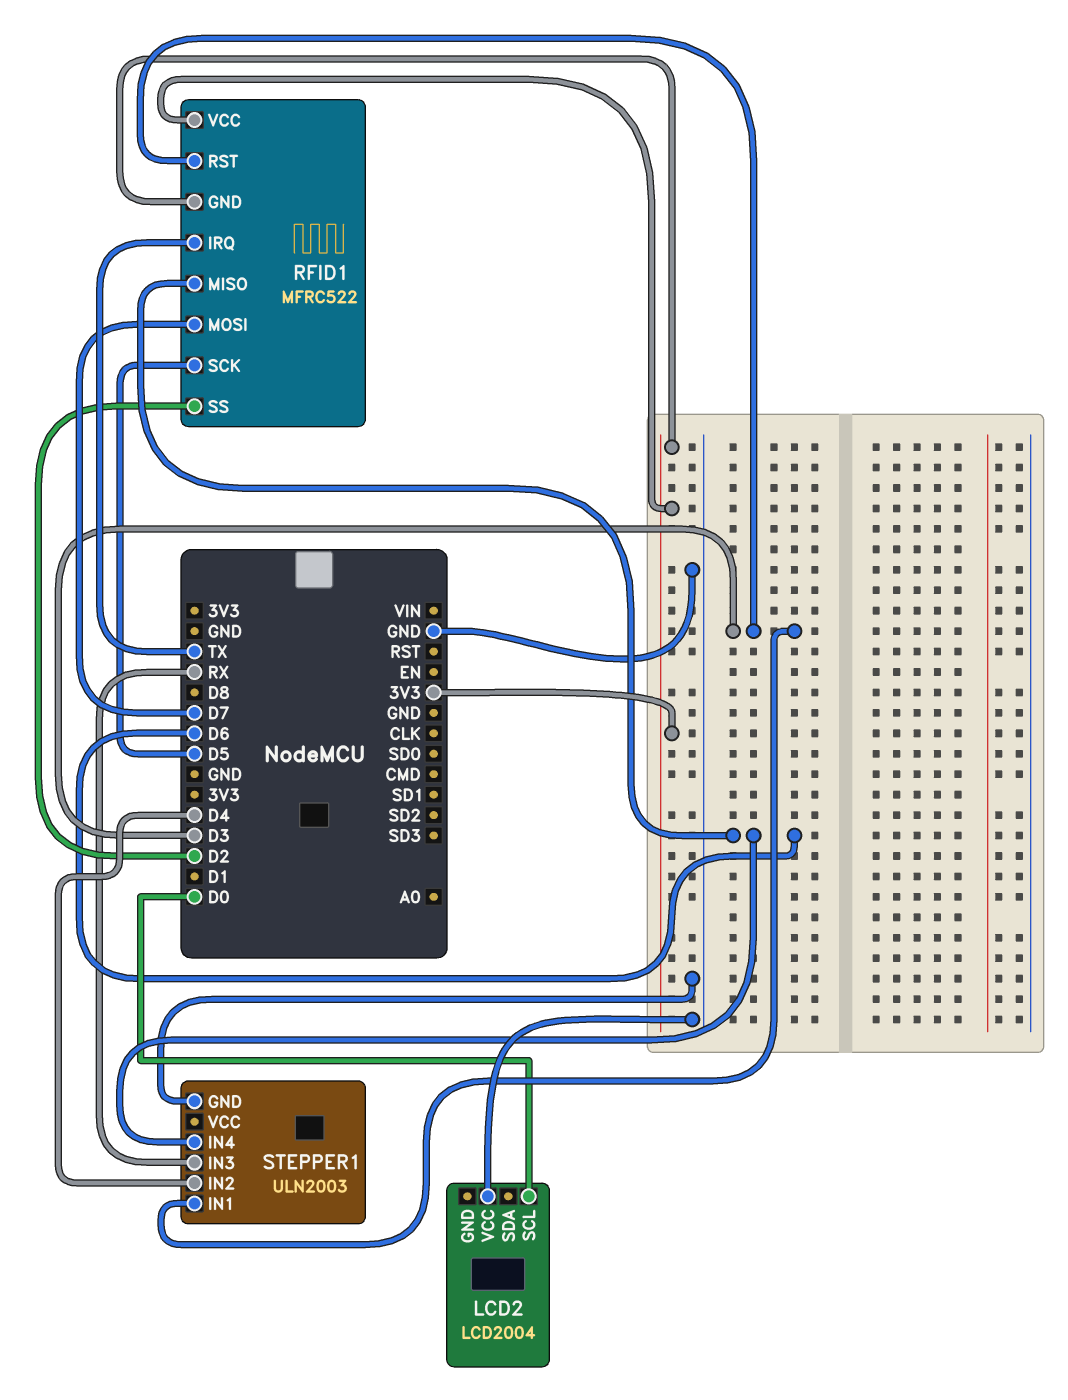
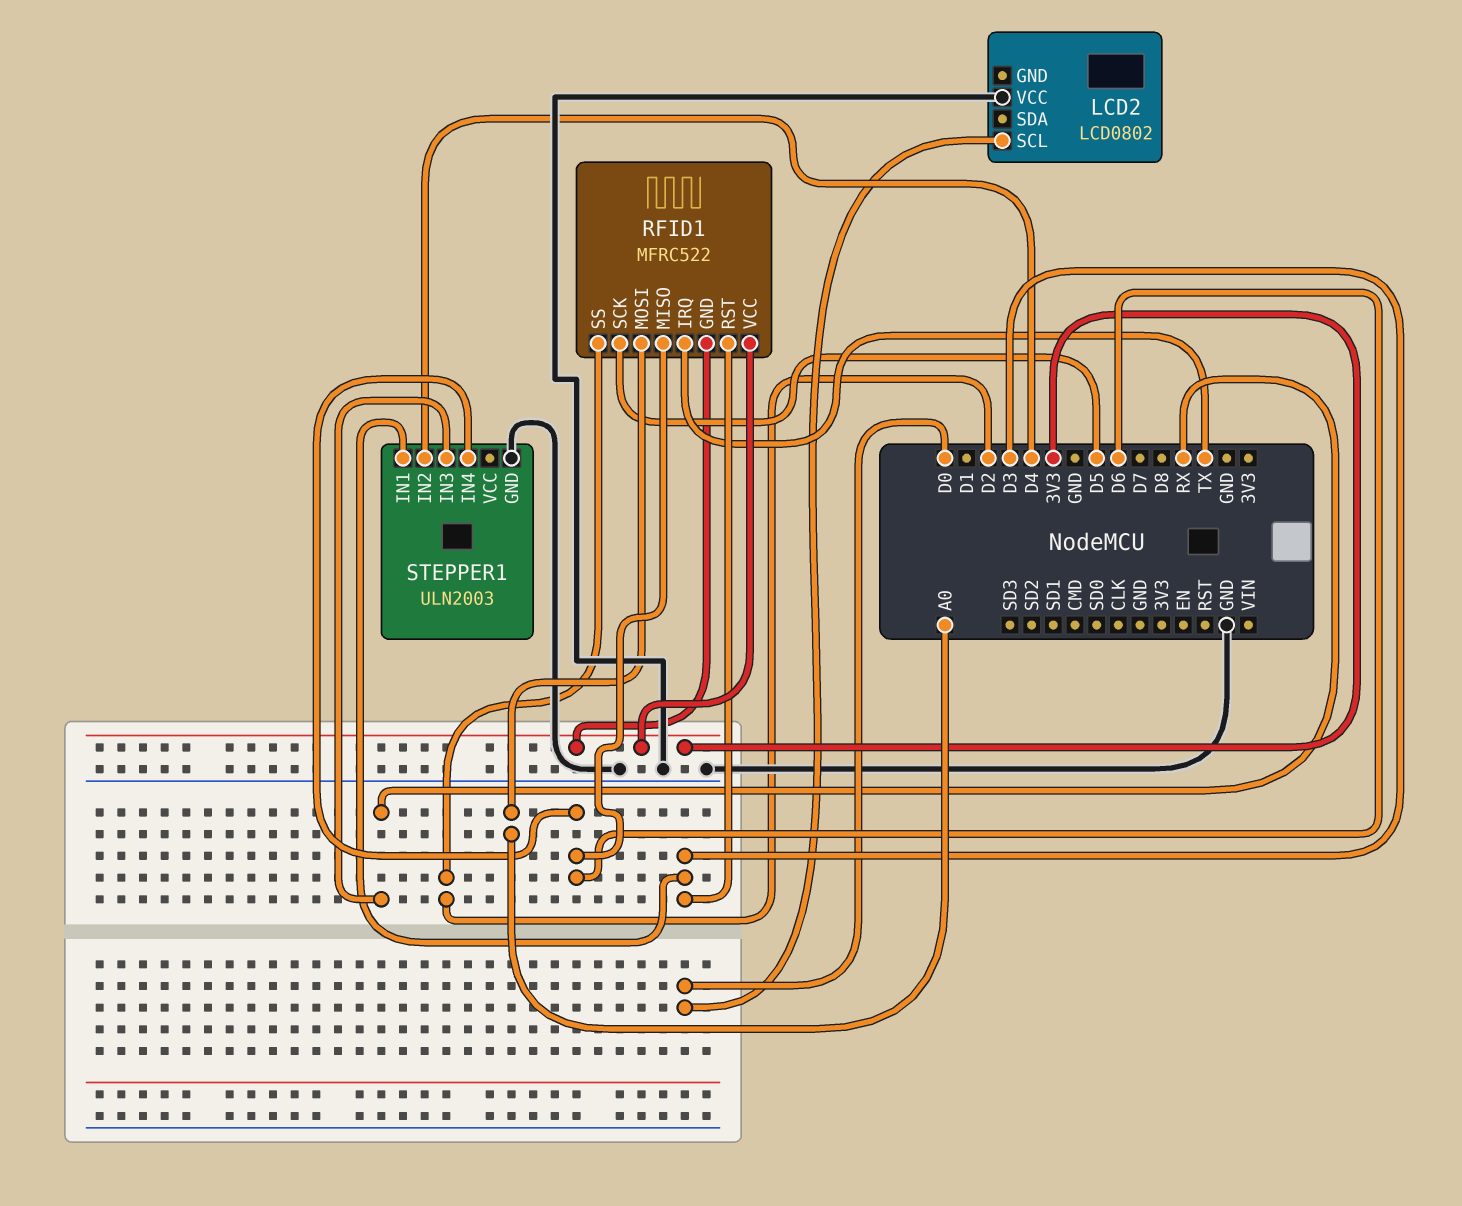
LCD2: LCD2004 -> LCD0802
RFID1 pin MOSI: D7 -> A0

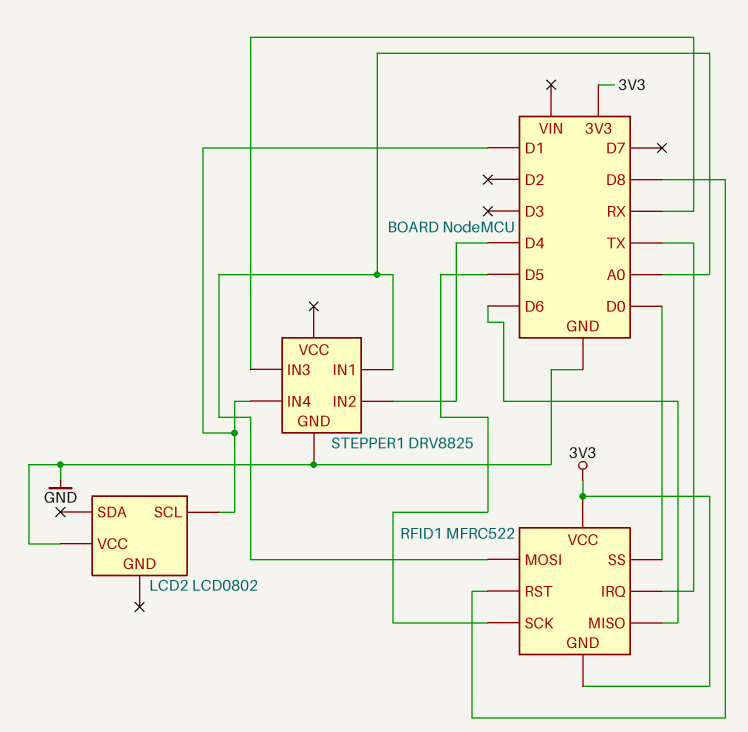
LCD2 pin SCL: D0 -> D1
RFID1 pin RST: D3 -> D8
RFID1 pin SS: D2 -> D0
STEPPER1: ULN2003 -> DRV8825
STEPPER1 pin IN1: D3 -> A0
STEPPER1 pin IN4: D6 -> D1

